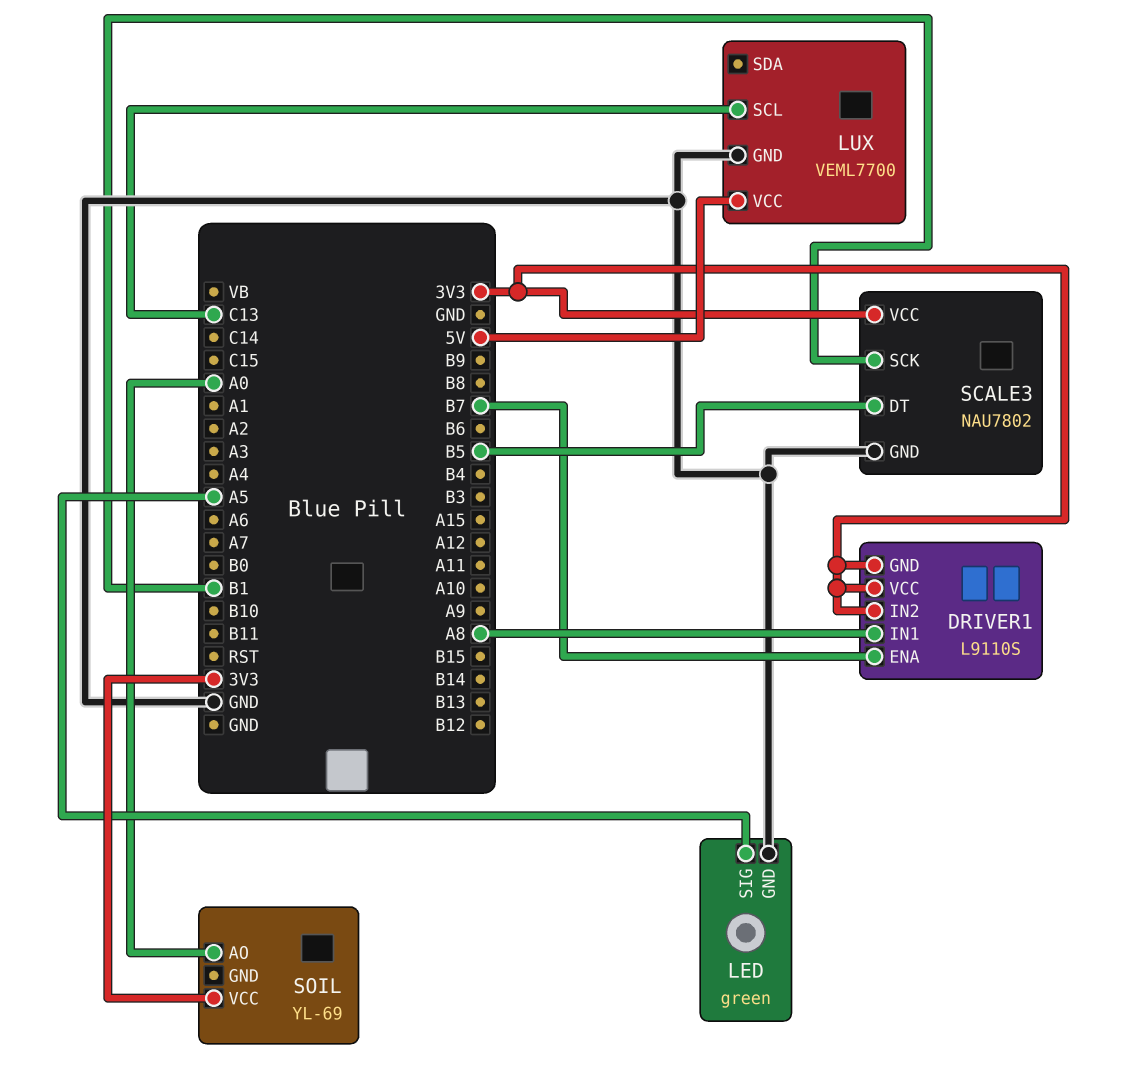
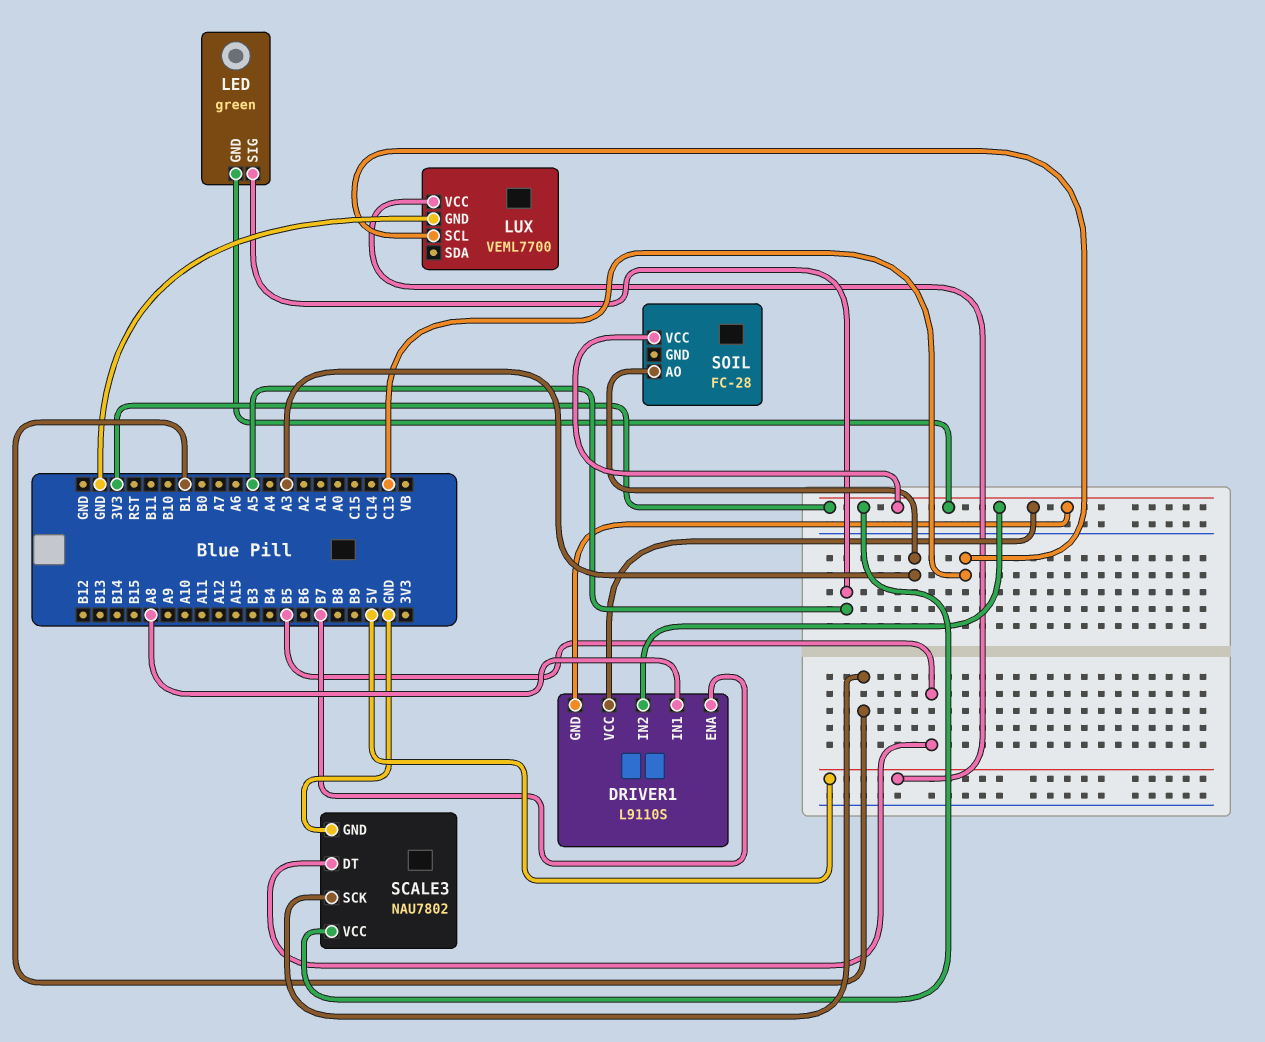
LED pin GND: GND -> 3V3
SOIL: YL-69 -> FC-28
SOIL pin AO: A0 -> A3

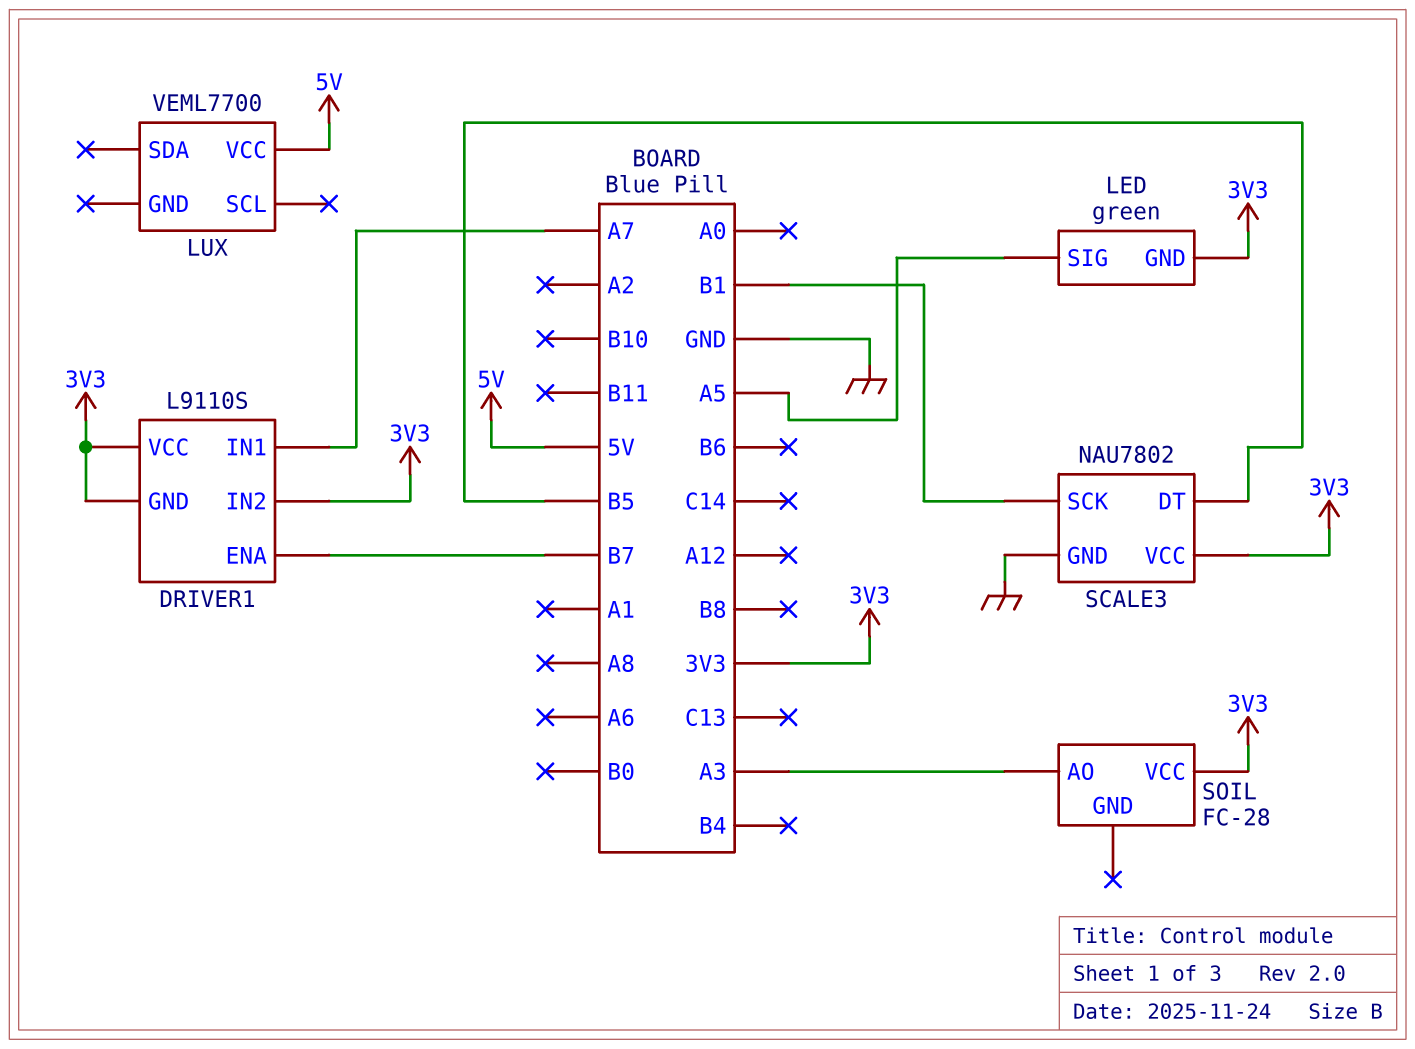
DRIVER1 pin IN1: A8 -> A7
LUX pin GND: GND -> none
LUX pin SCL: C13 -> none

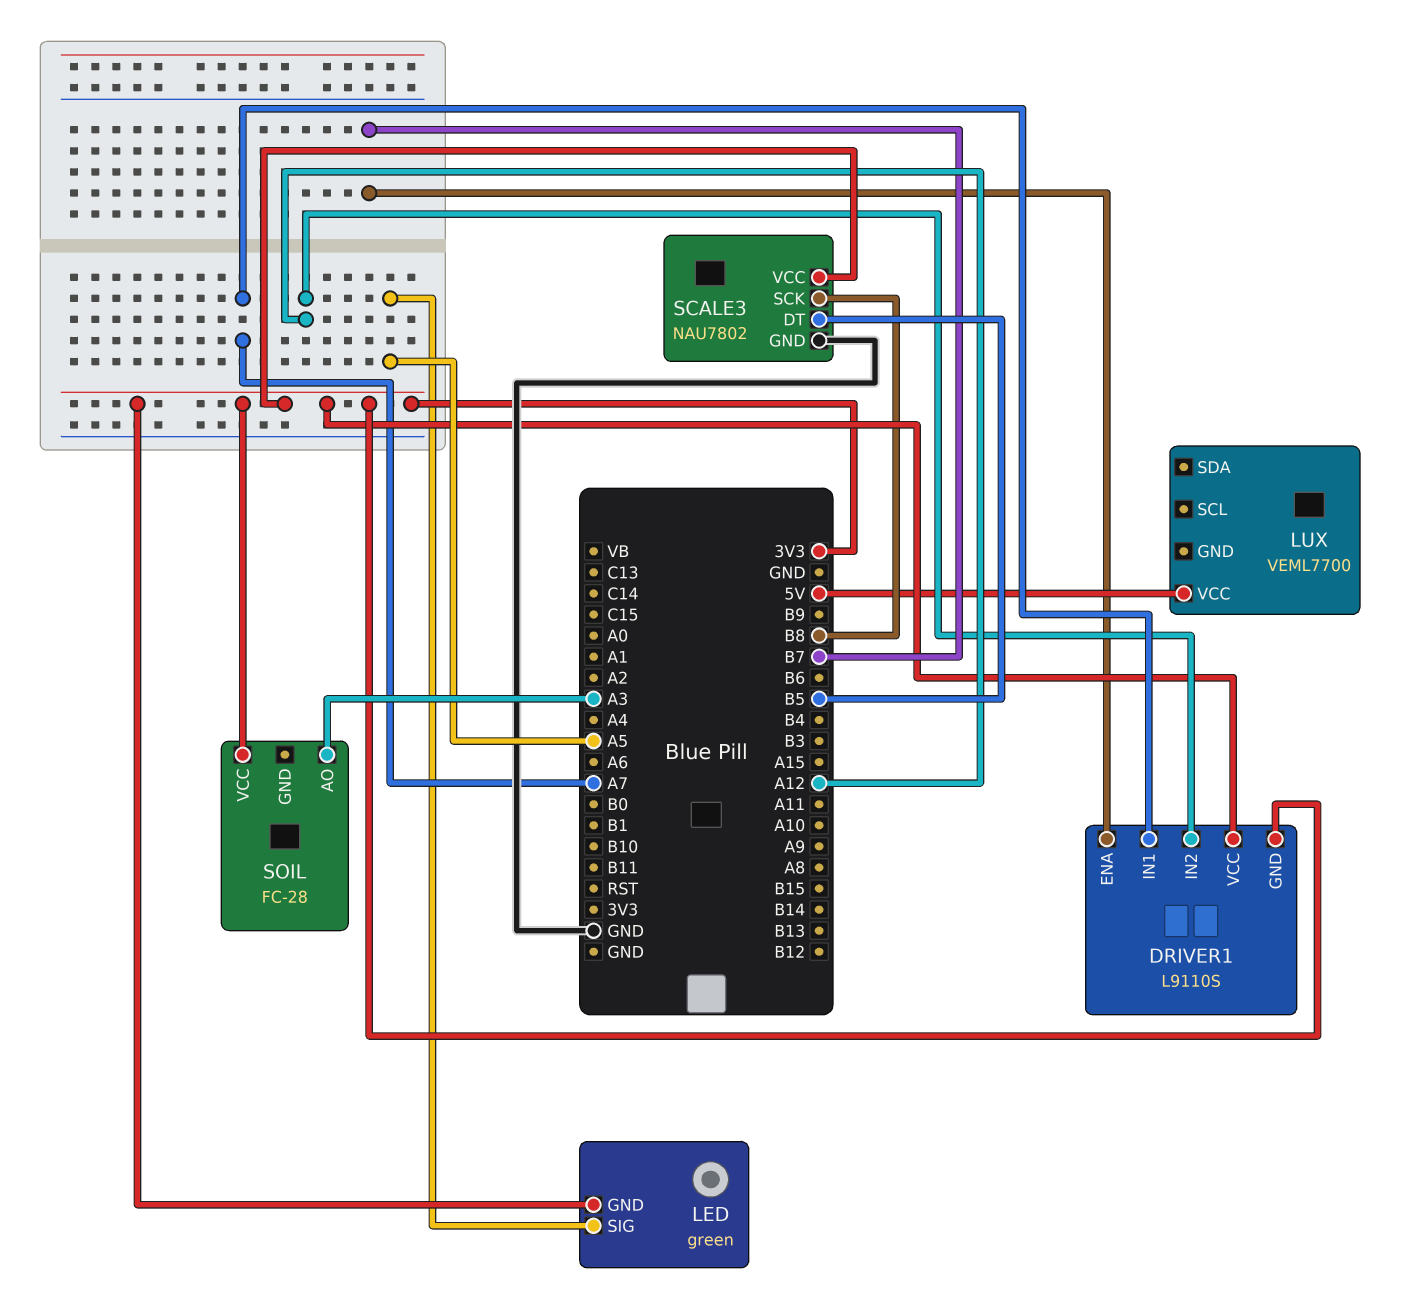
DRIVER1 pin IN2: 3V3 -> A12
SCALE3 pin SCK: B1 -> B8

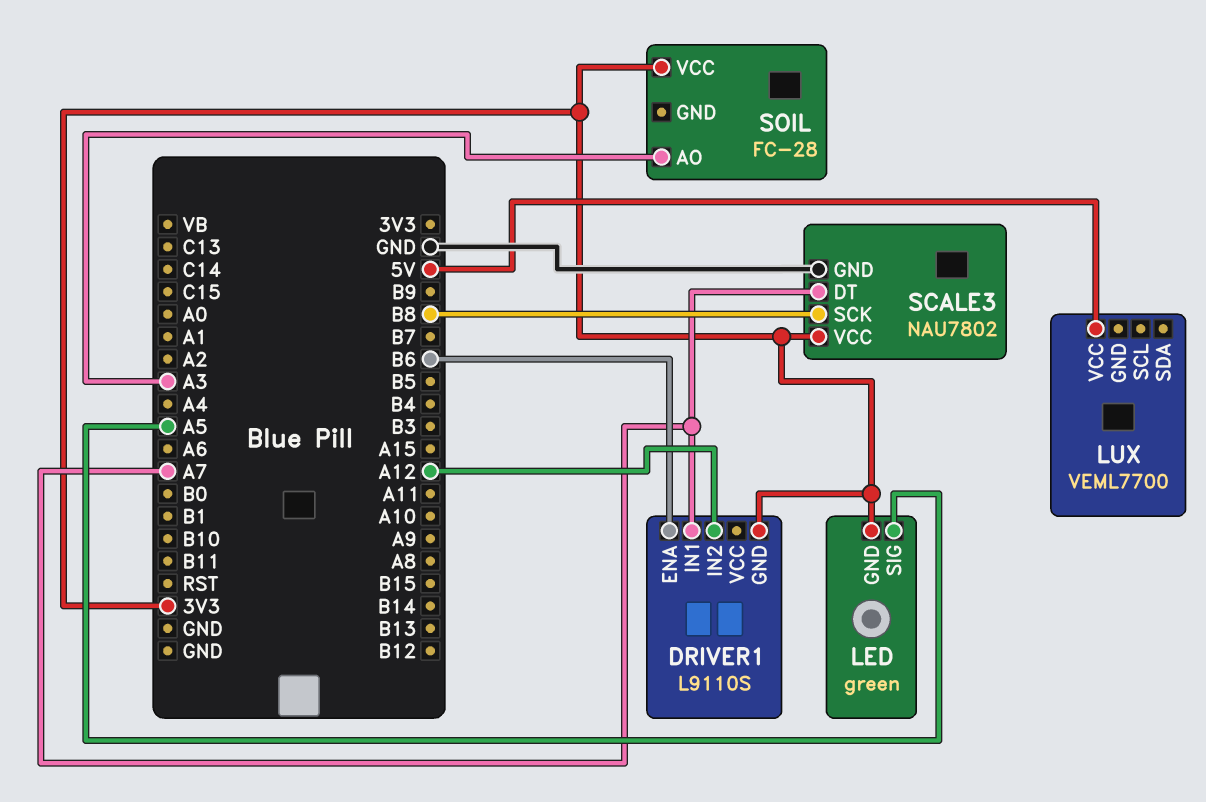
DRIVER1 pin ENA: B7 -> B6
DRIVER1 pin VCC: 3V3 -> none
SCALE3 pin DT: B5 -> A7

